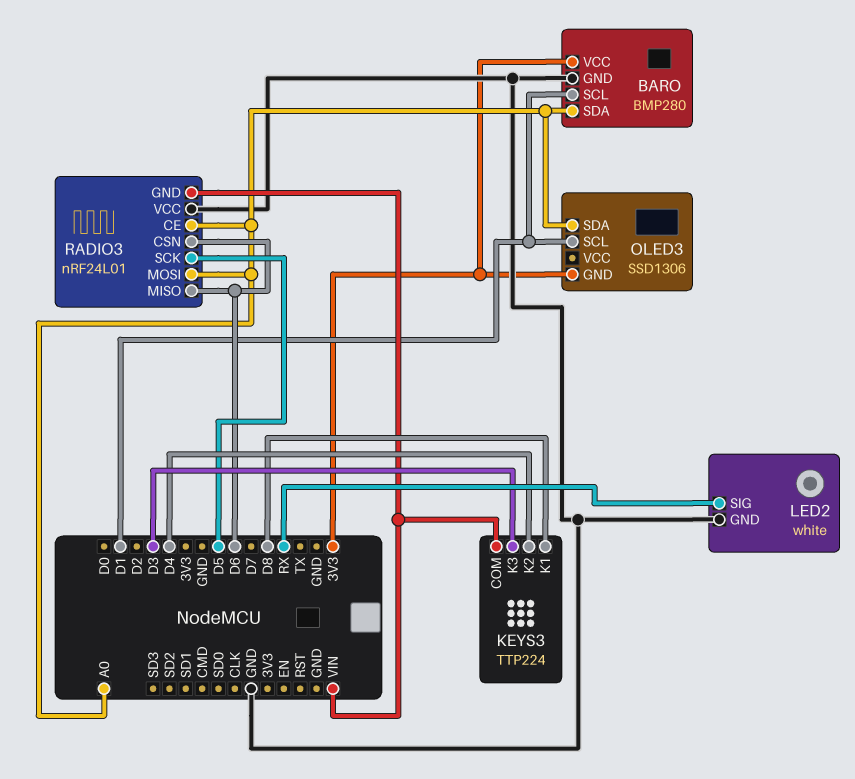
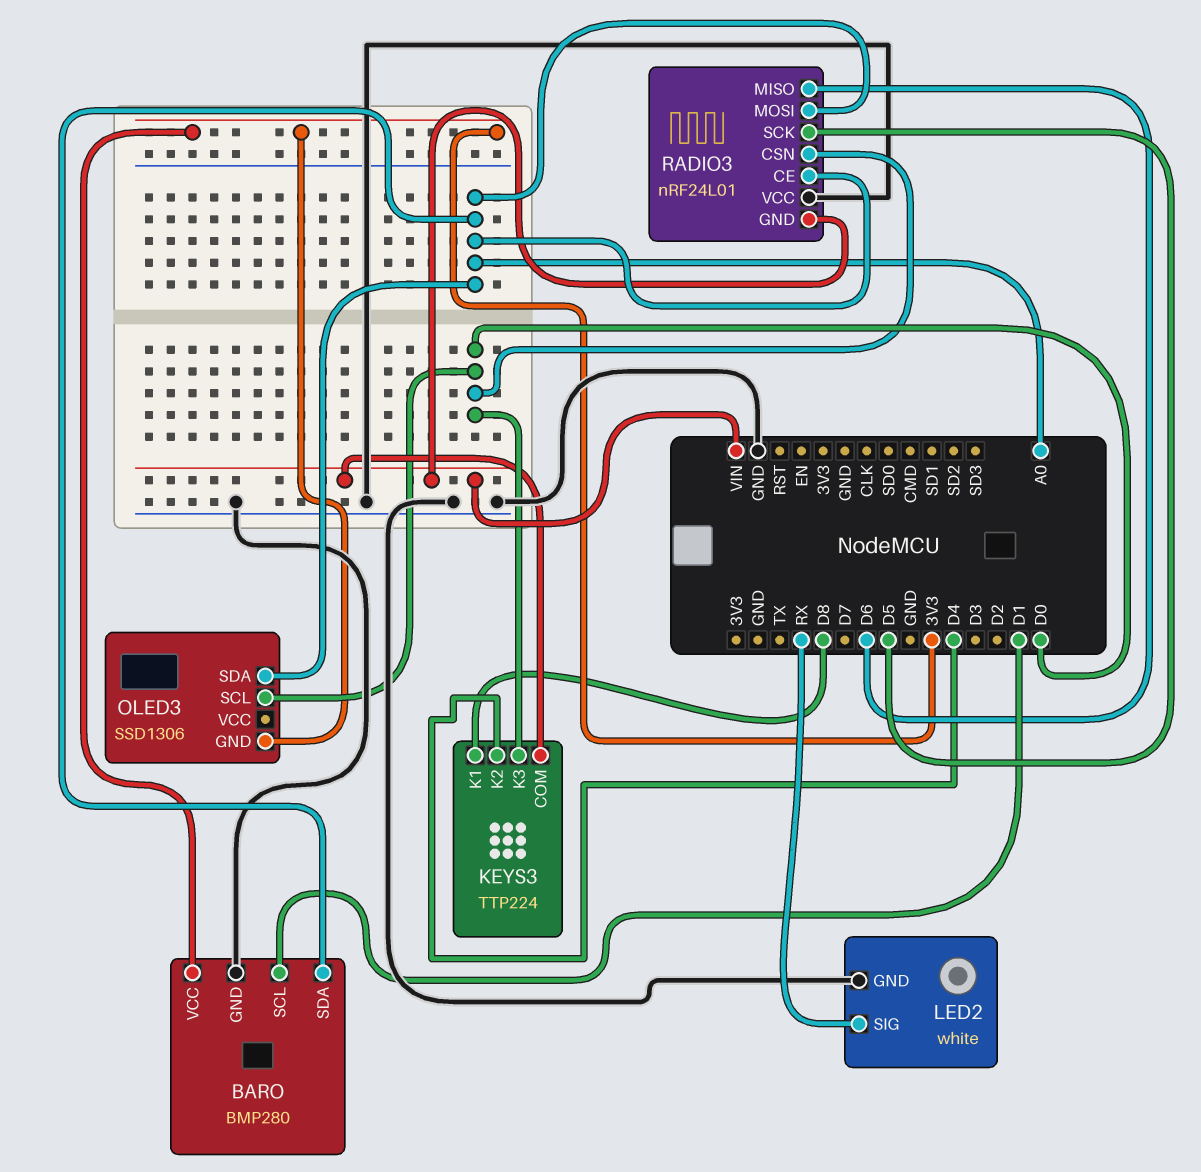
KEYS3 pin K3: D3 -> D0
OLED3 pin SCL: D1 -> D0
RADIO3 pin CSN: D6 -> D0

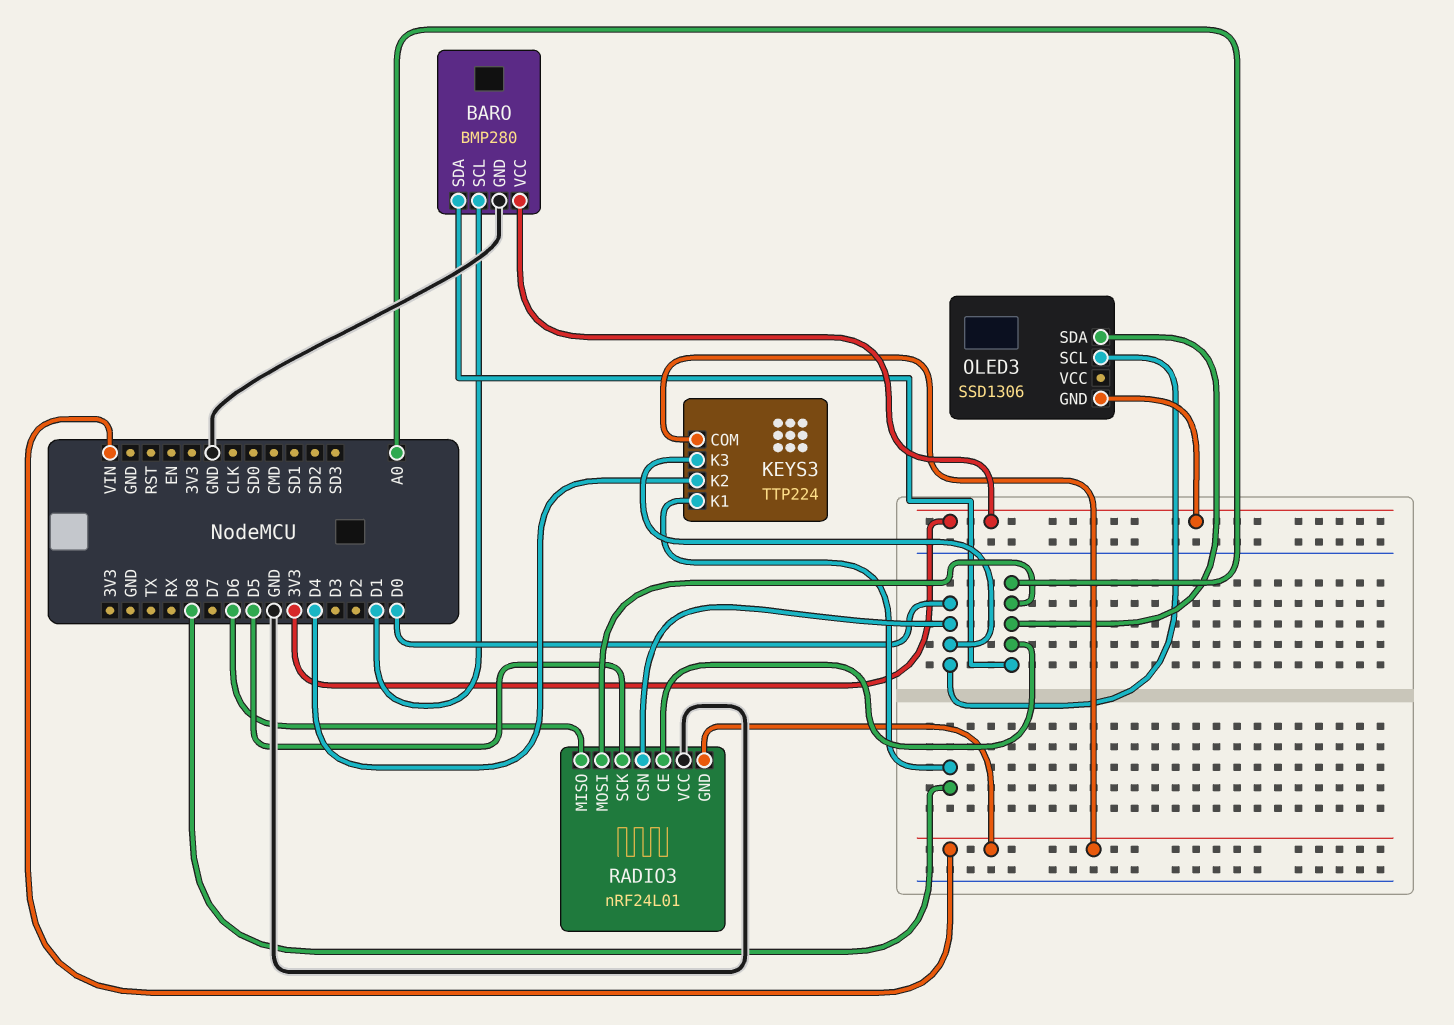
LED2: white -> none
LED2 pin GND: GND -> none
LED2 pin SIG: RX -> none

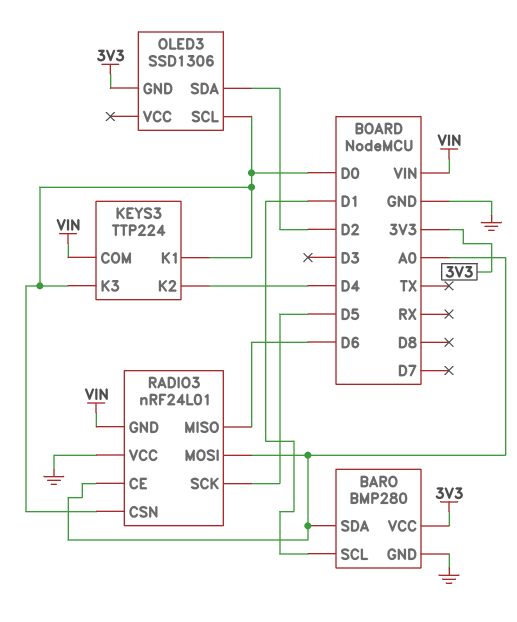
KEYS3 pin K1: D8 -> D0
OLED3 pin SDA: A0 -> D2

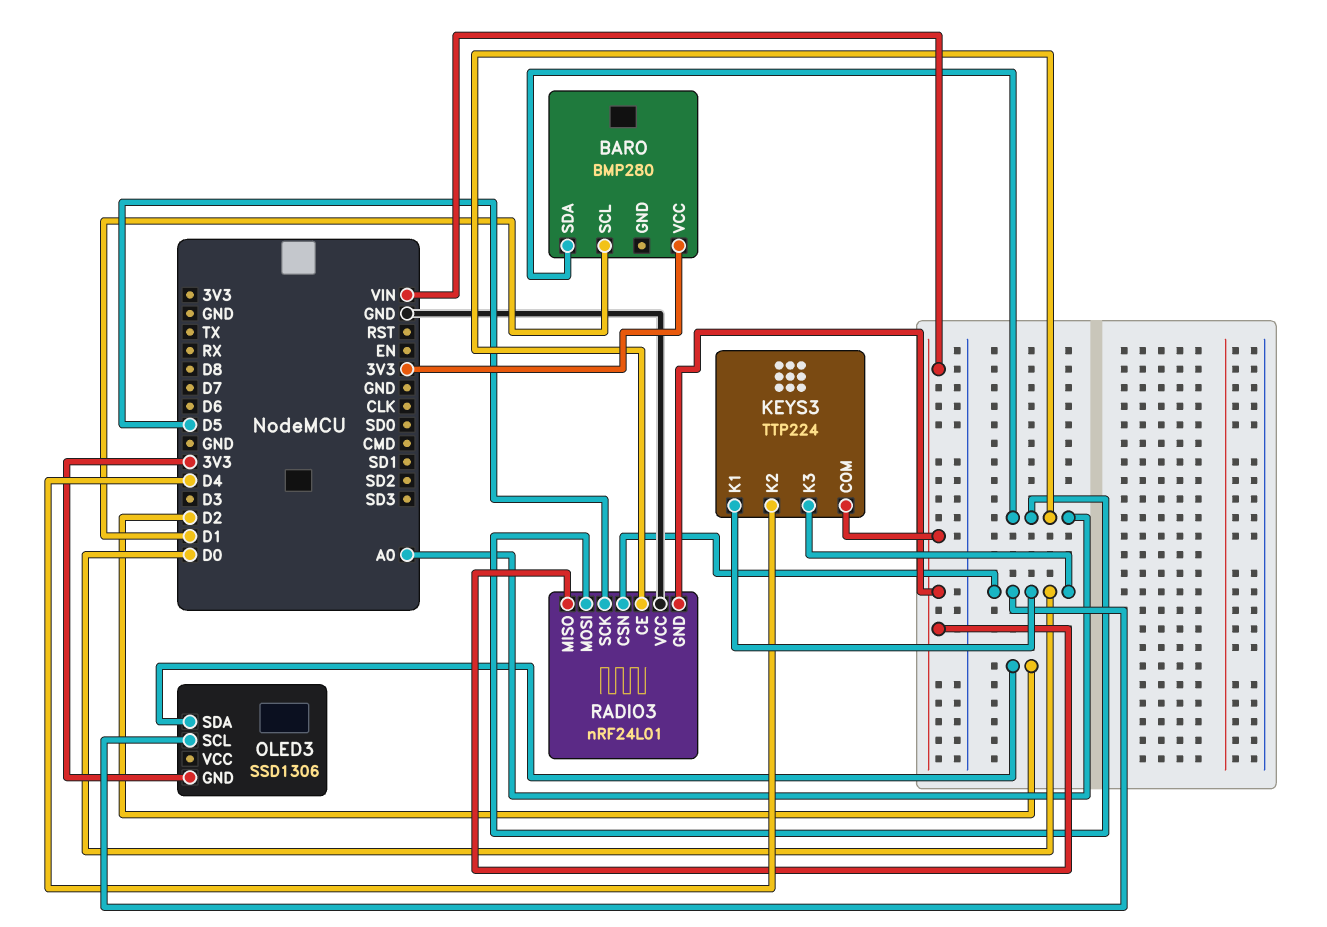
BARO pin GND: GND -> none
RADIO3 pin MISO: D6 -> VIN

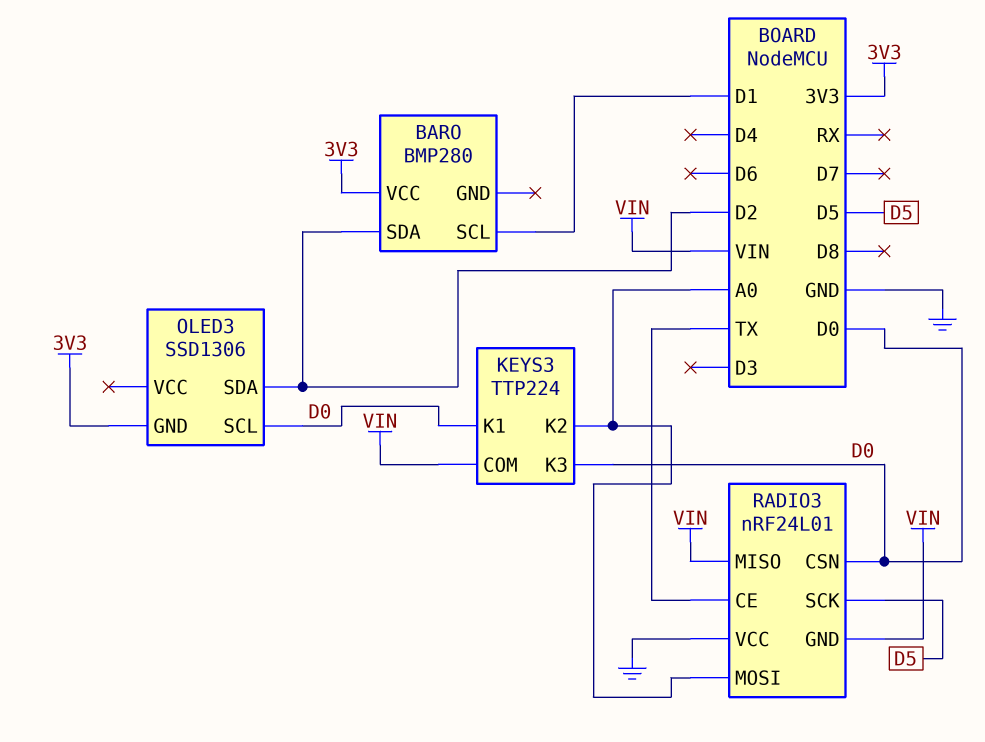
BARO pin SDA: A0 -> D2
KEYS3 pin K2: D4 -> A0
RADIO3 pin CE: A0 -> TX

